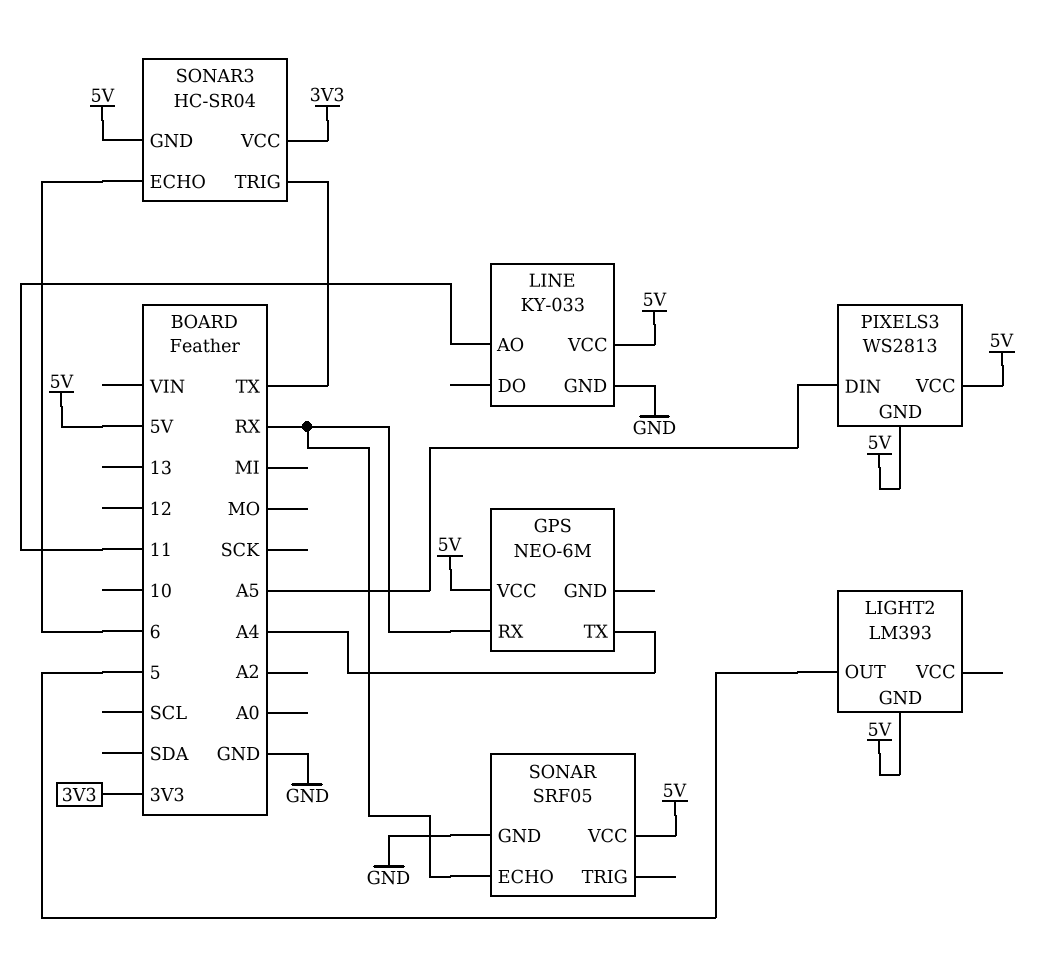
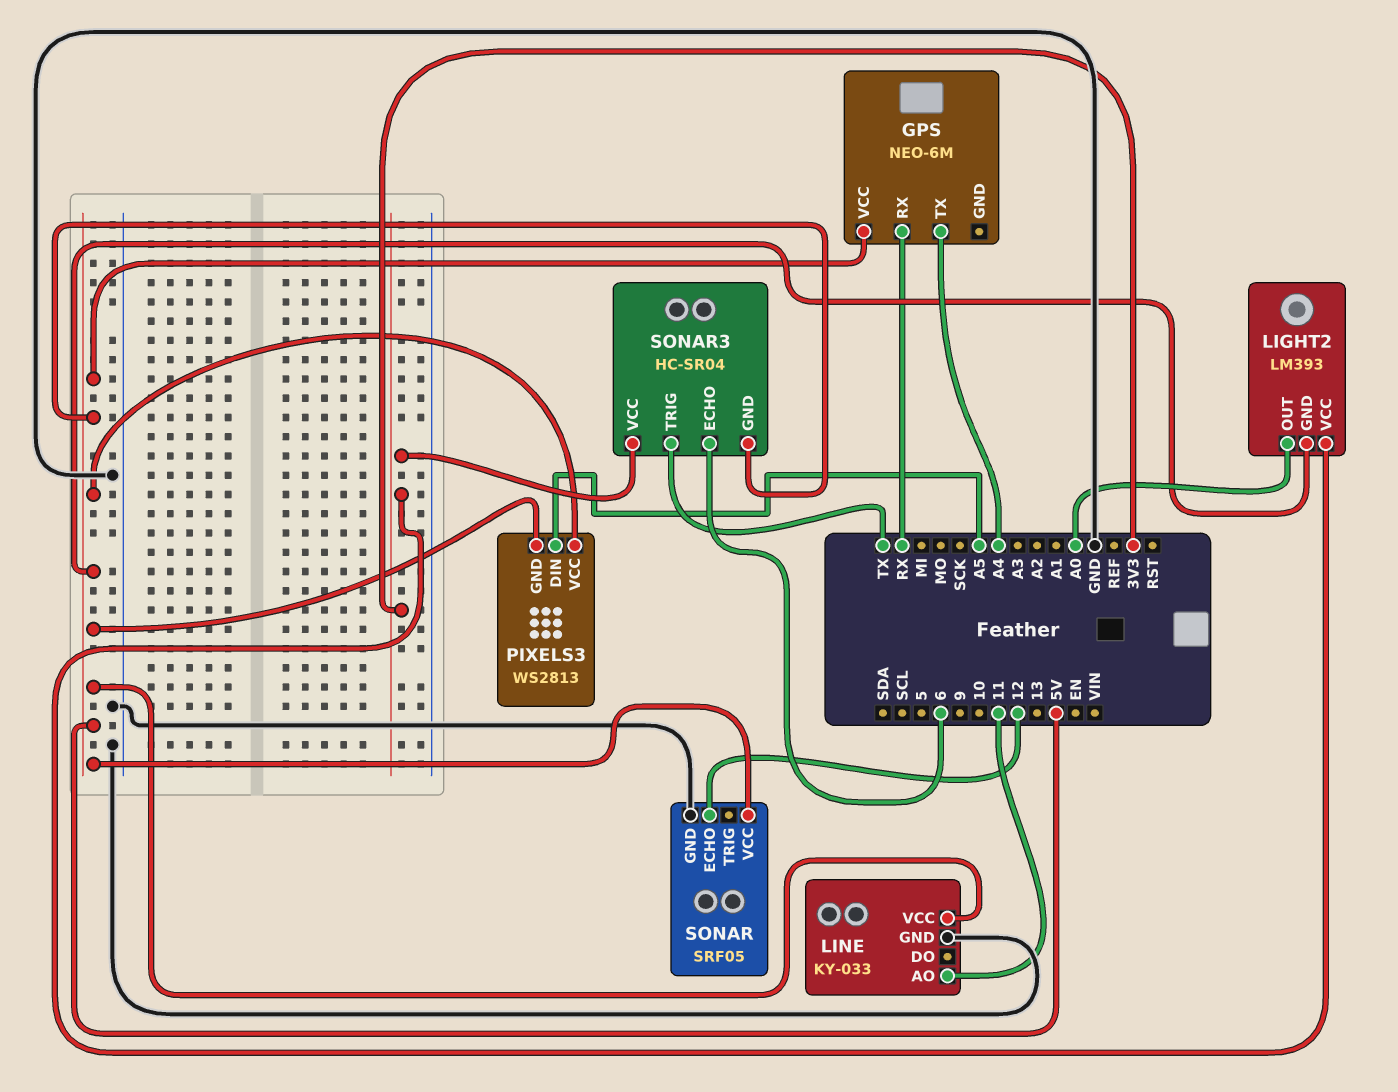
LIGHT2 pin OUT: 5 -> A0
LIGHT2 pin VCC: none -> 3V3
SONAR pin ECHO: RX -> 12

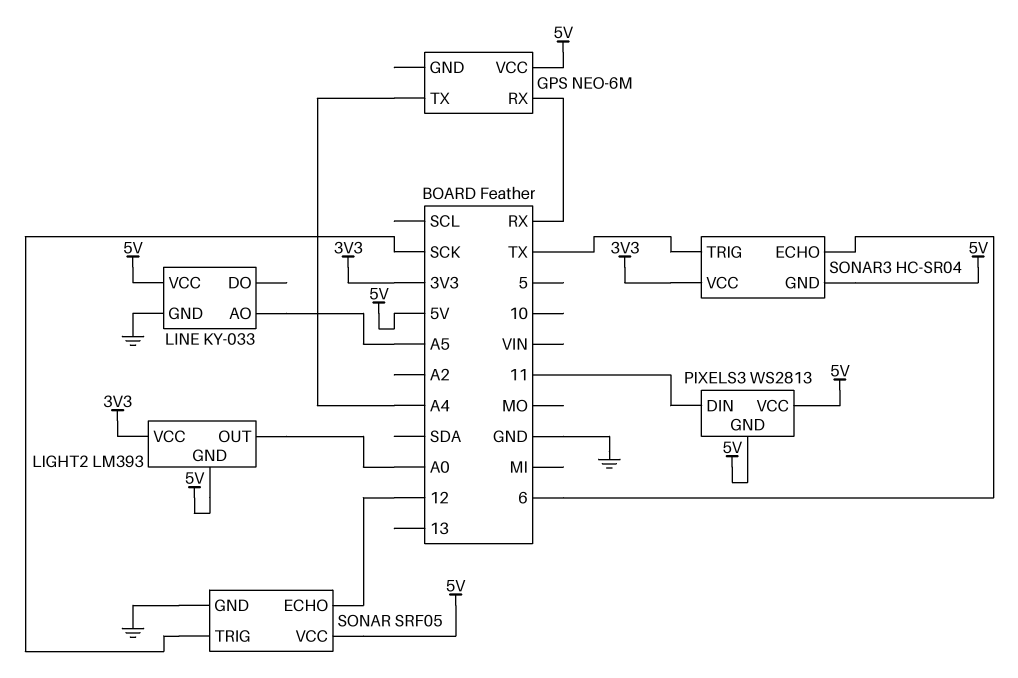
LINE pin AO: 11 -> A5
PIXELS3 pin DIN: A5 -> 11
SONAR pin TRIG: none -> SCK

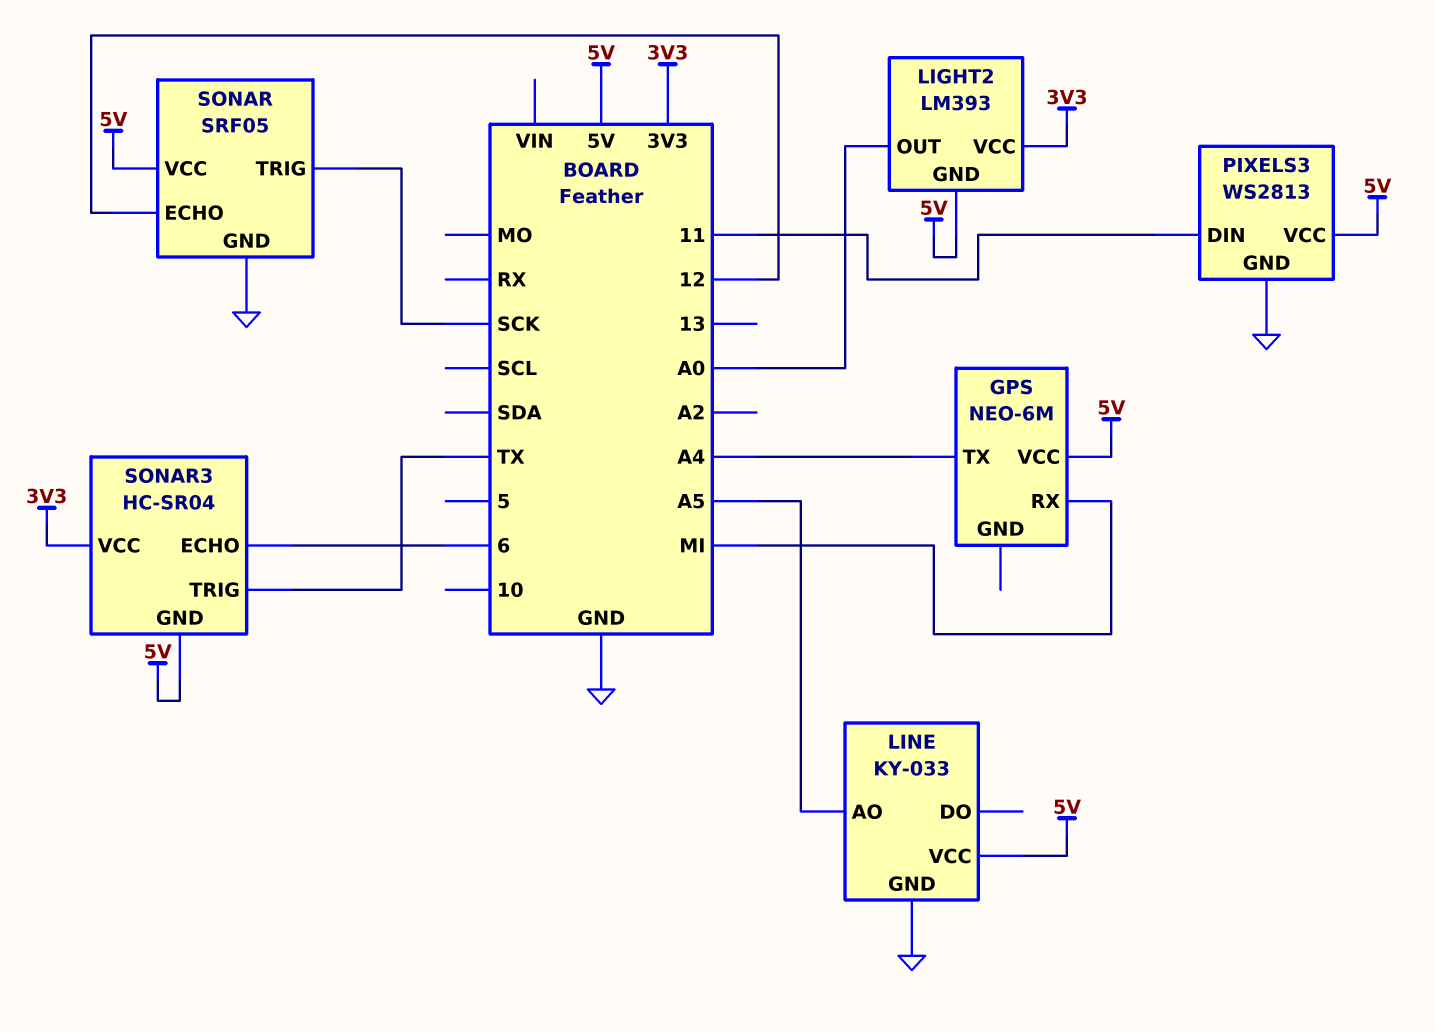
GPS pin RX: RX -> MI
PIXELS3 pin GND: 5V -> GND

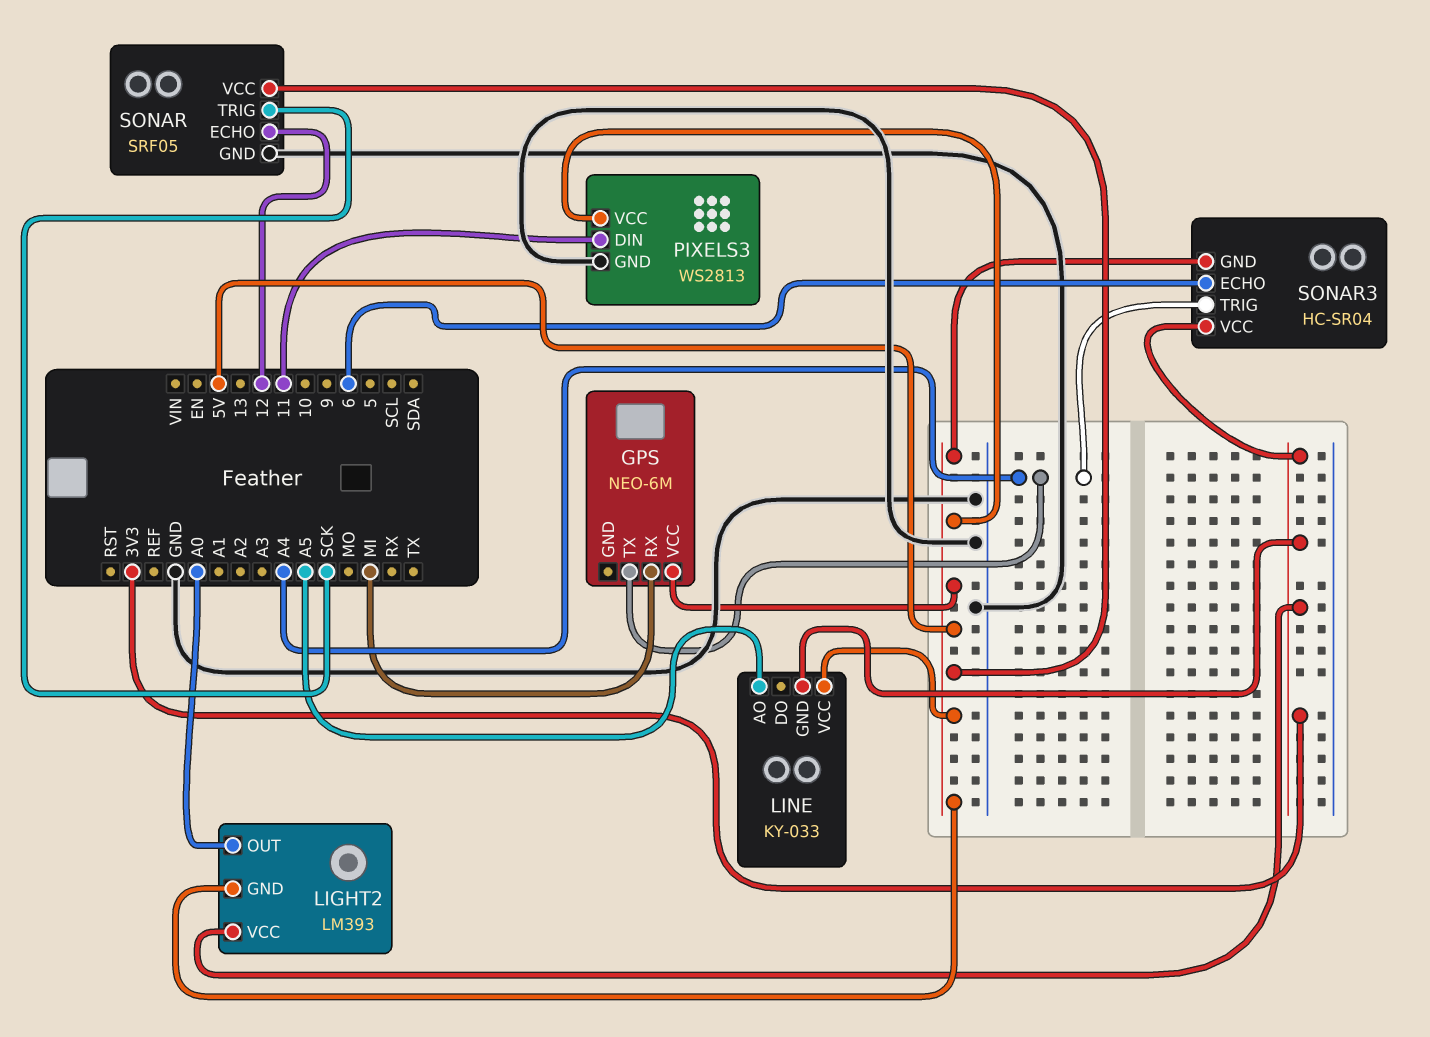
LINE pin GND: GND -> 3V3
SONAR3 pin TRIG: TX -> A4

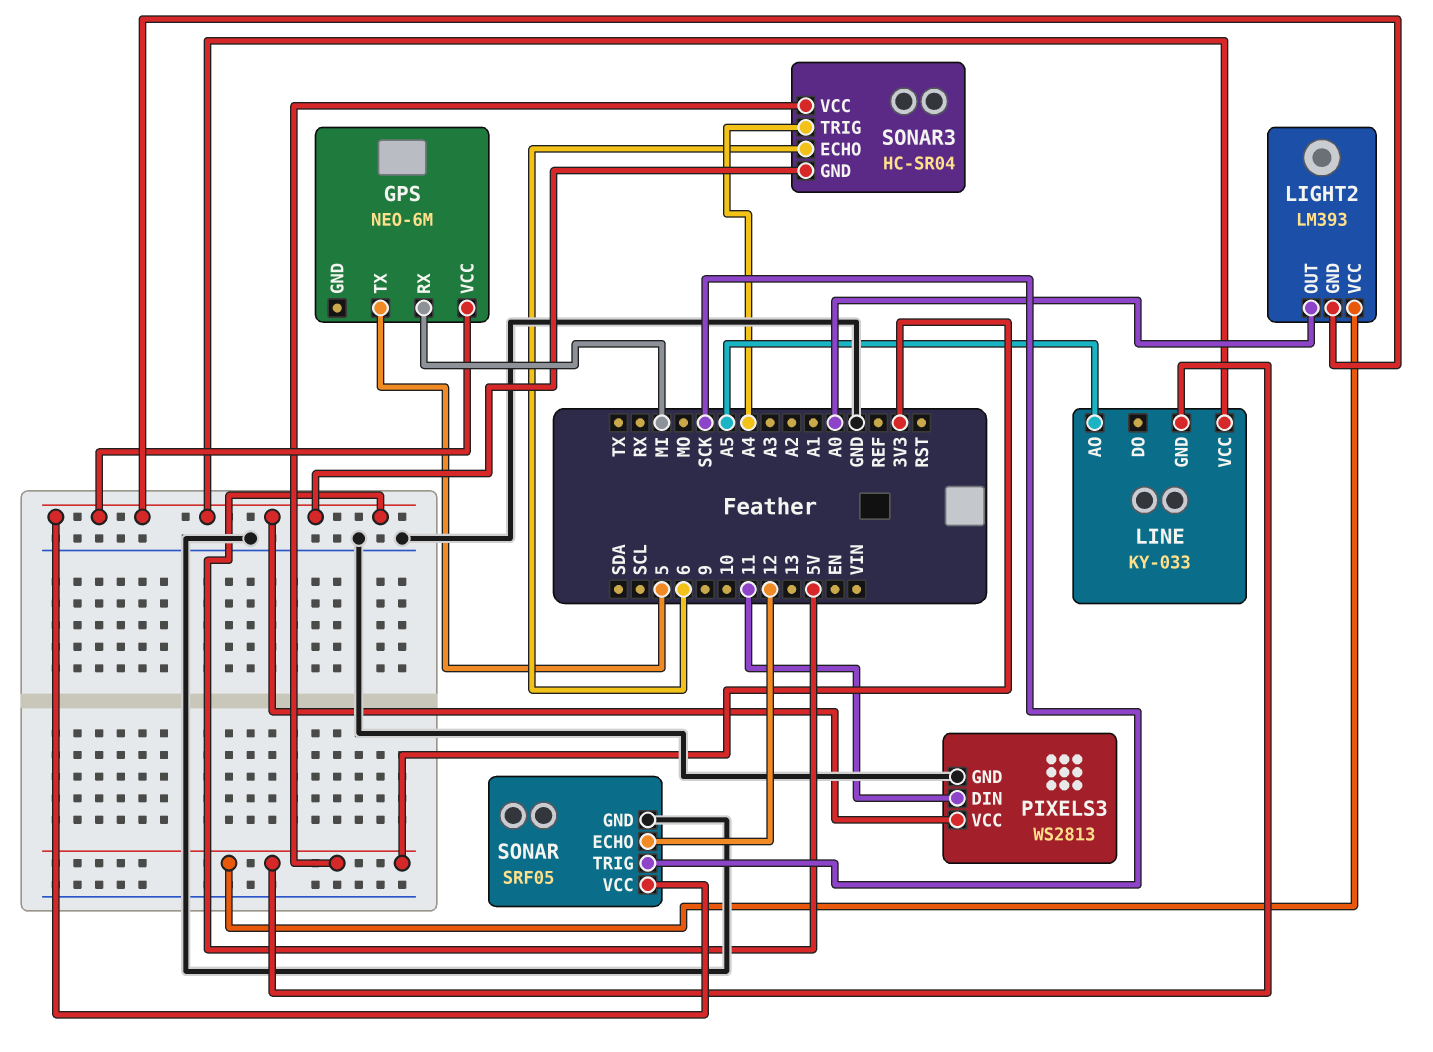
GPS pin TX: A4 -> 5

